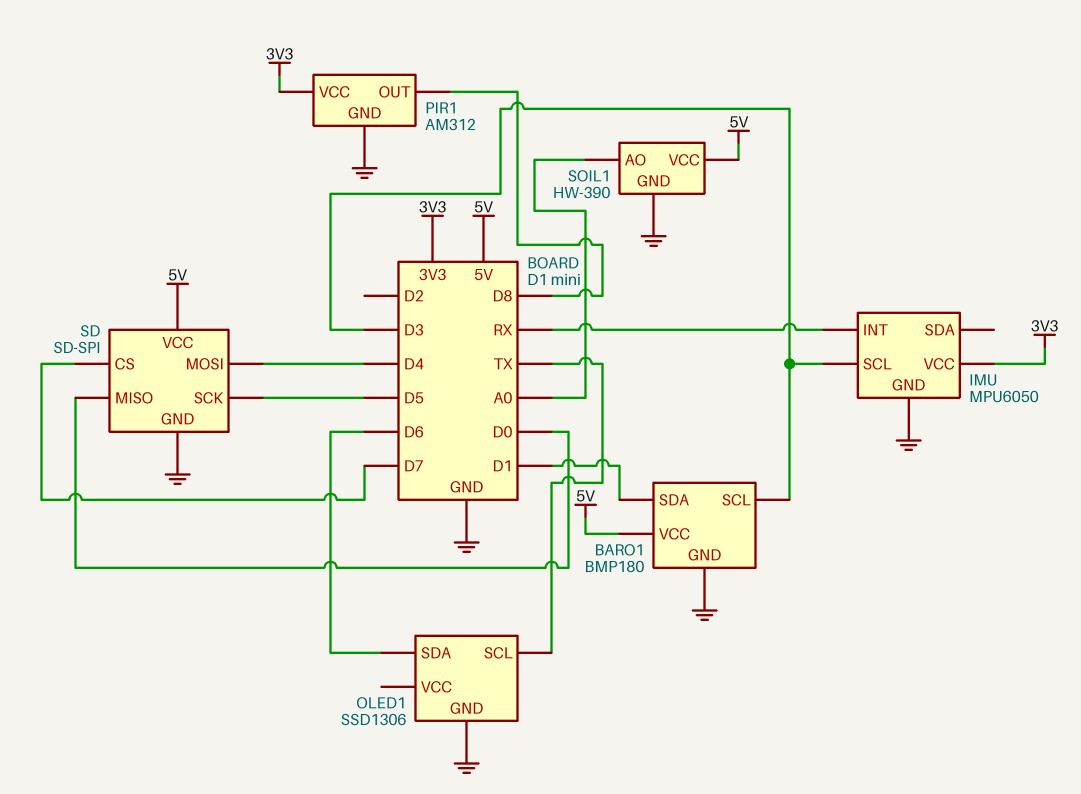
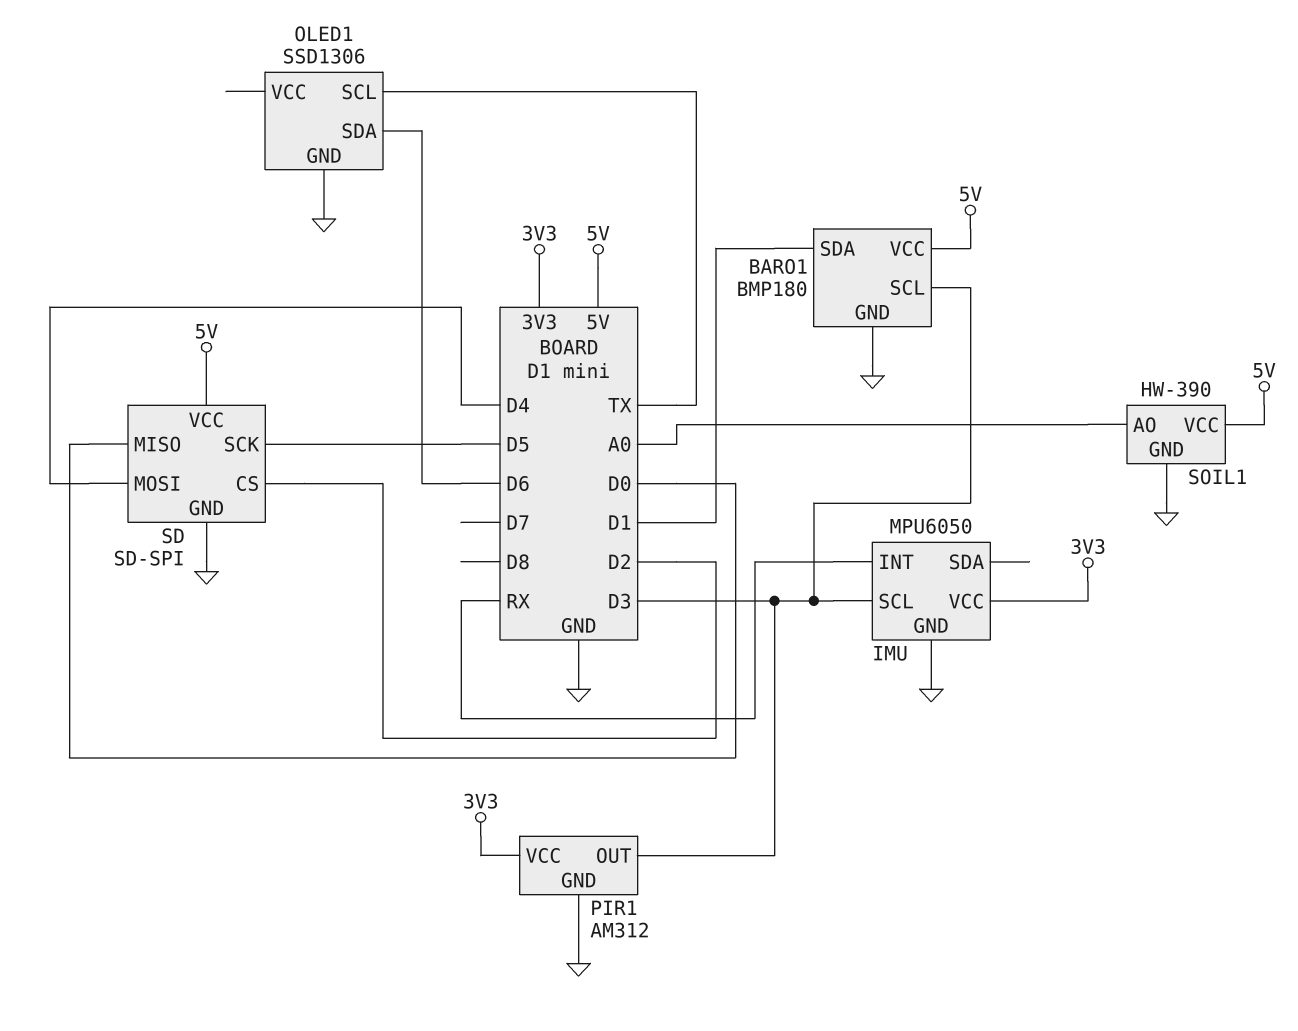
PIR1 pin OUT: D8 -> D3
SD pin CS: D7 -> D2

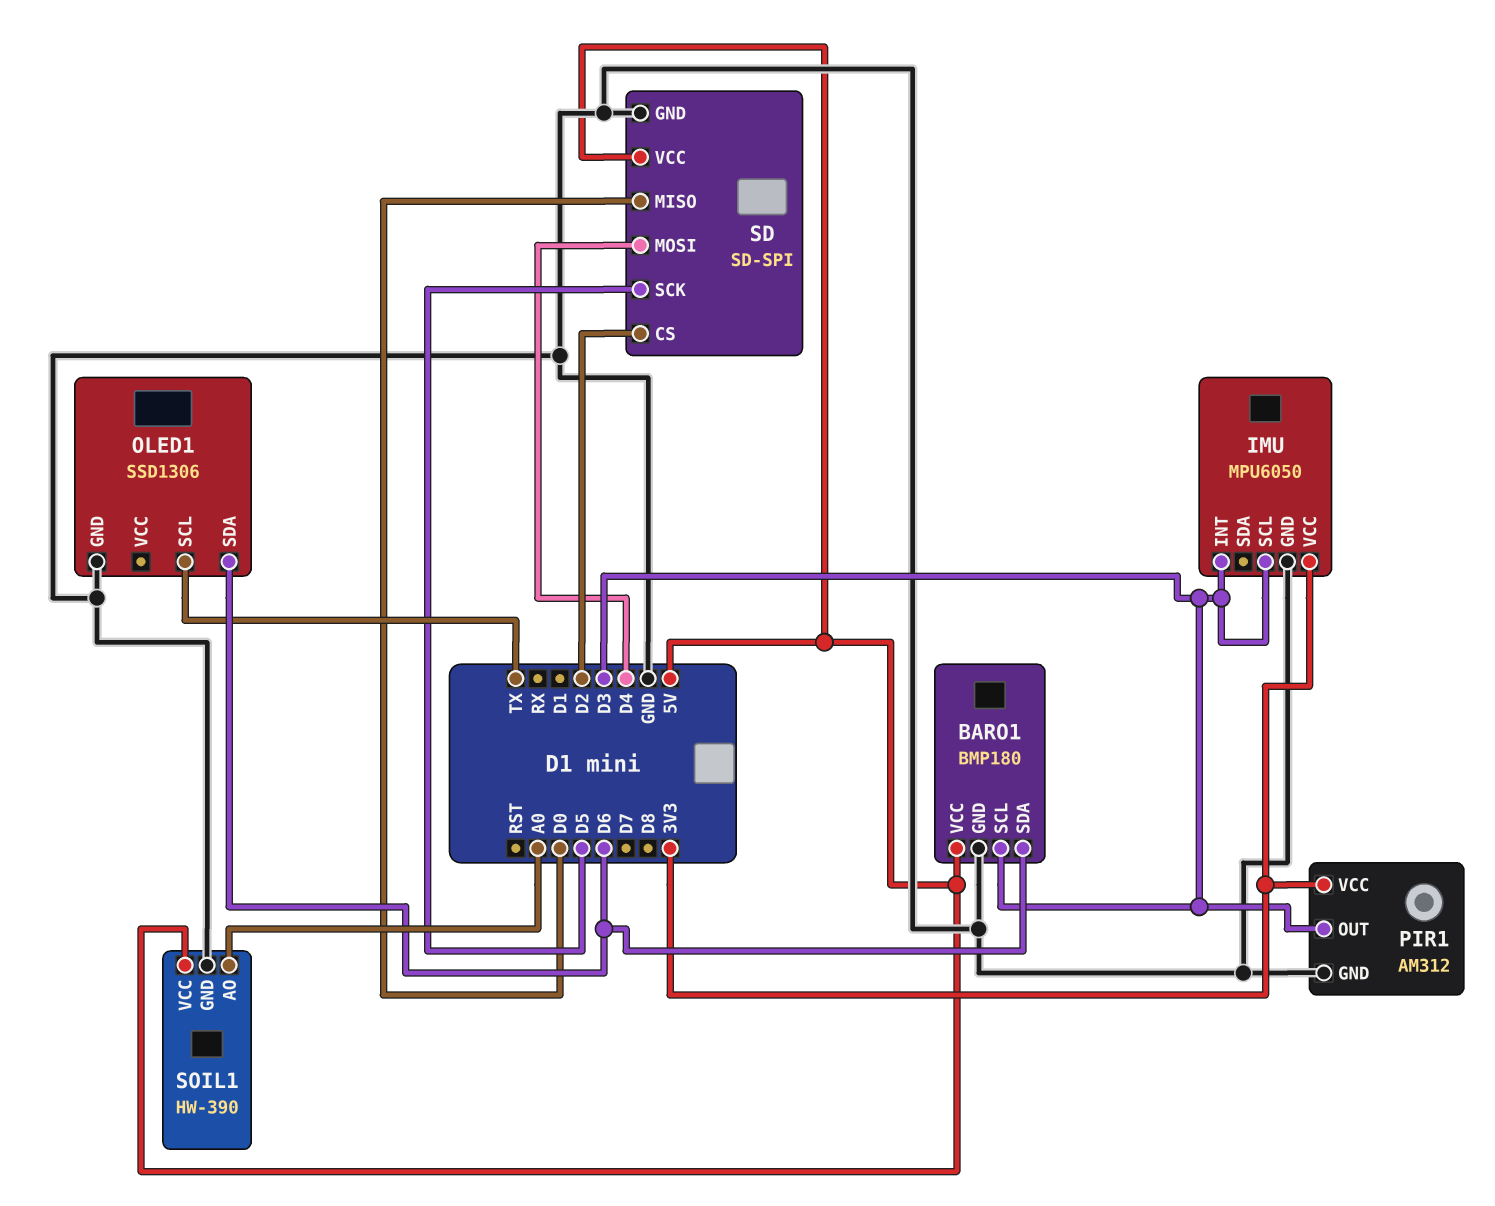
BARO1 pin SDA: D1 -> D6
IMU pin INT: RX -> D3

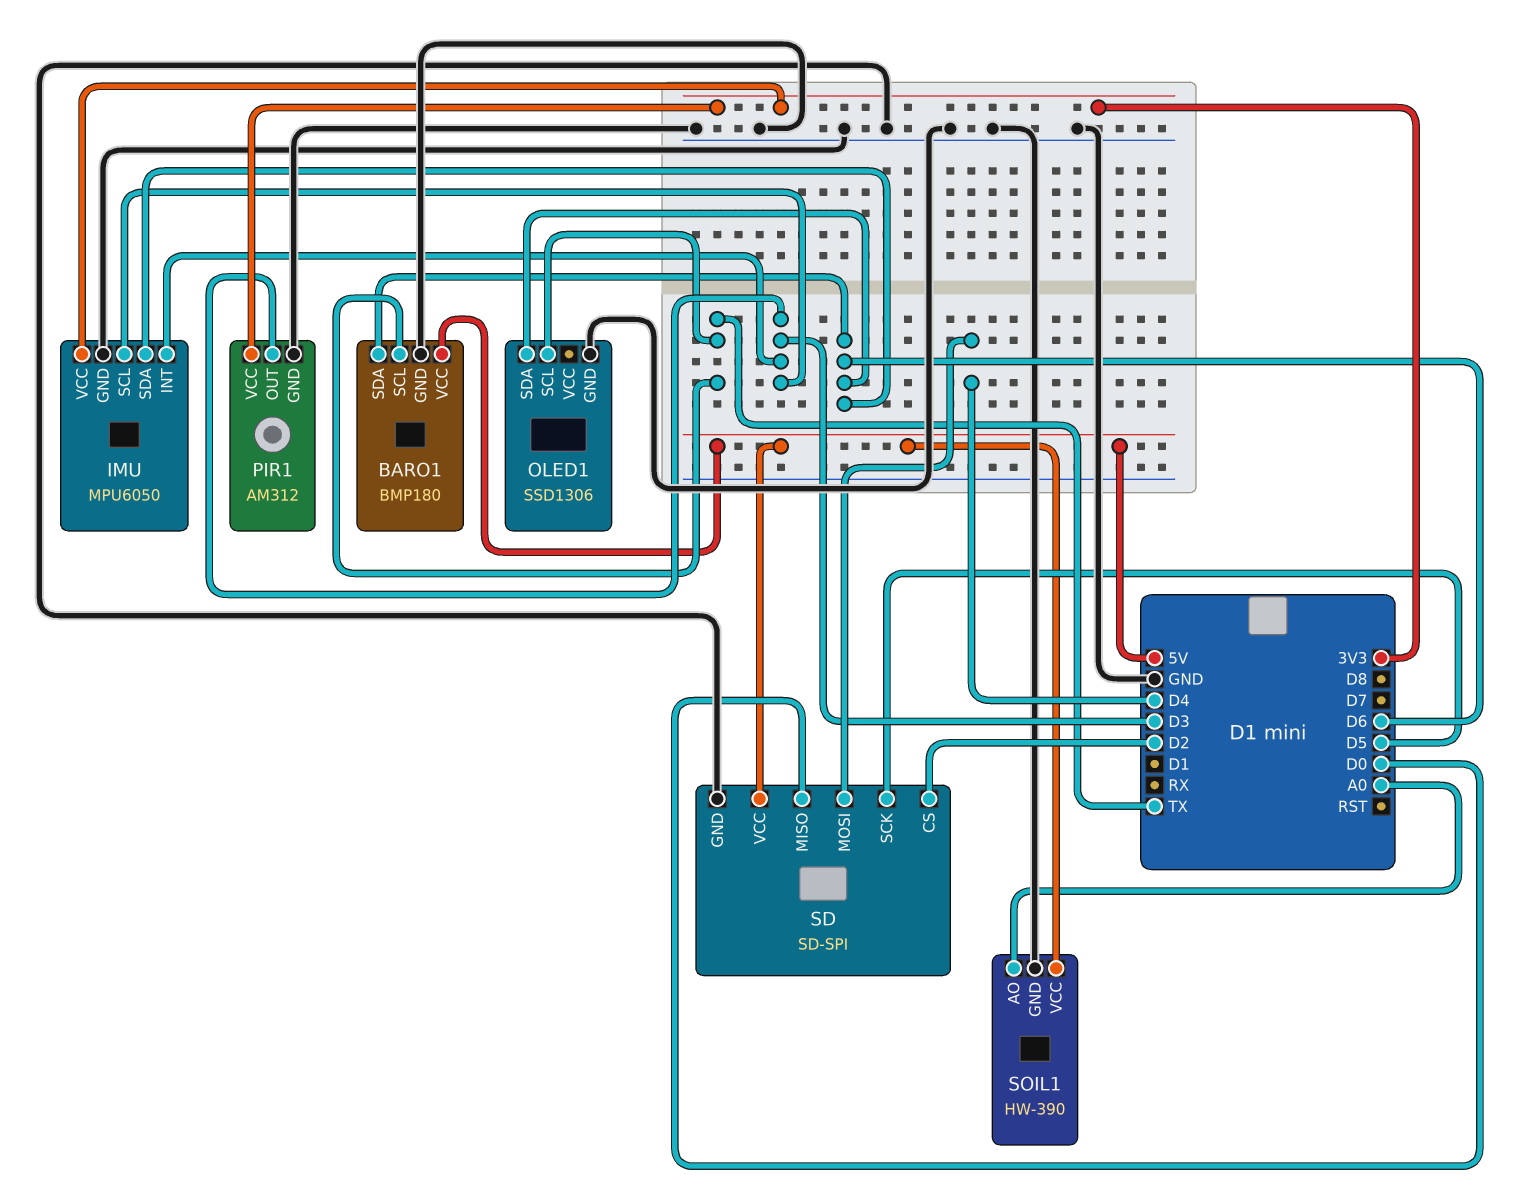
BARO1 pin SCL: D3 -> TX
IMU pin SDA: none -> D6

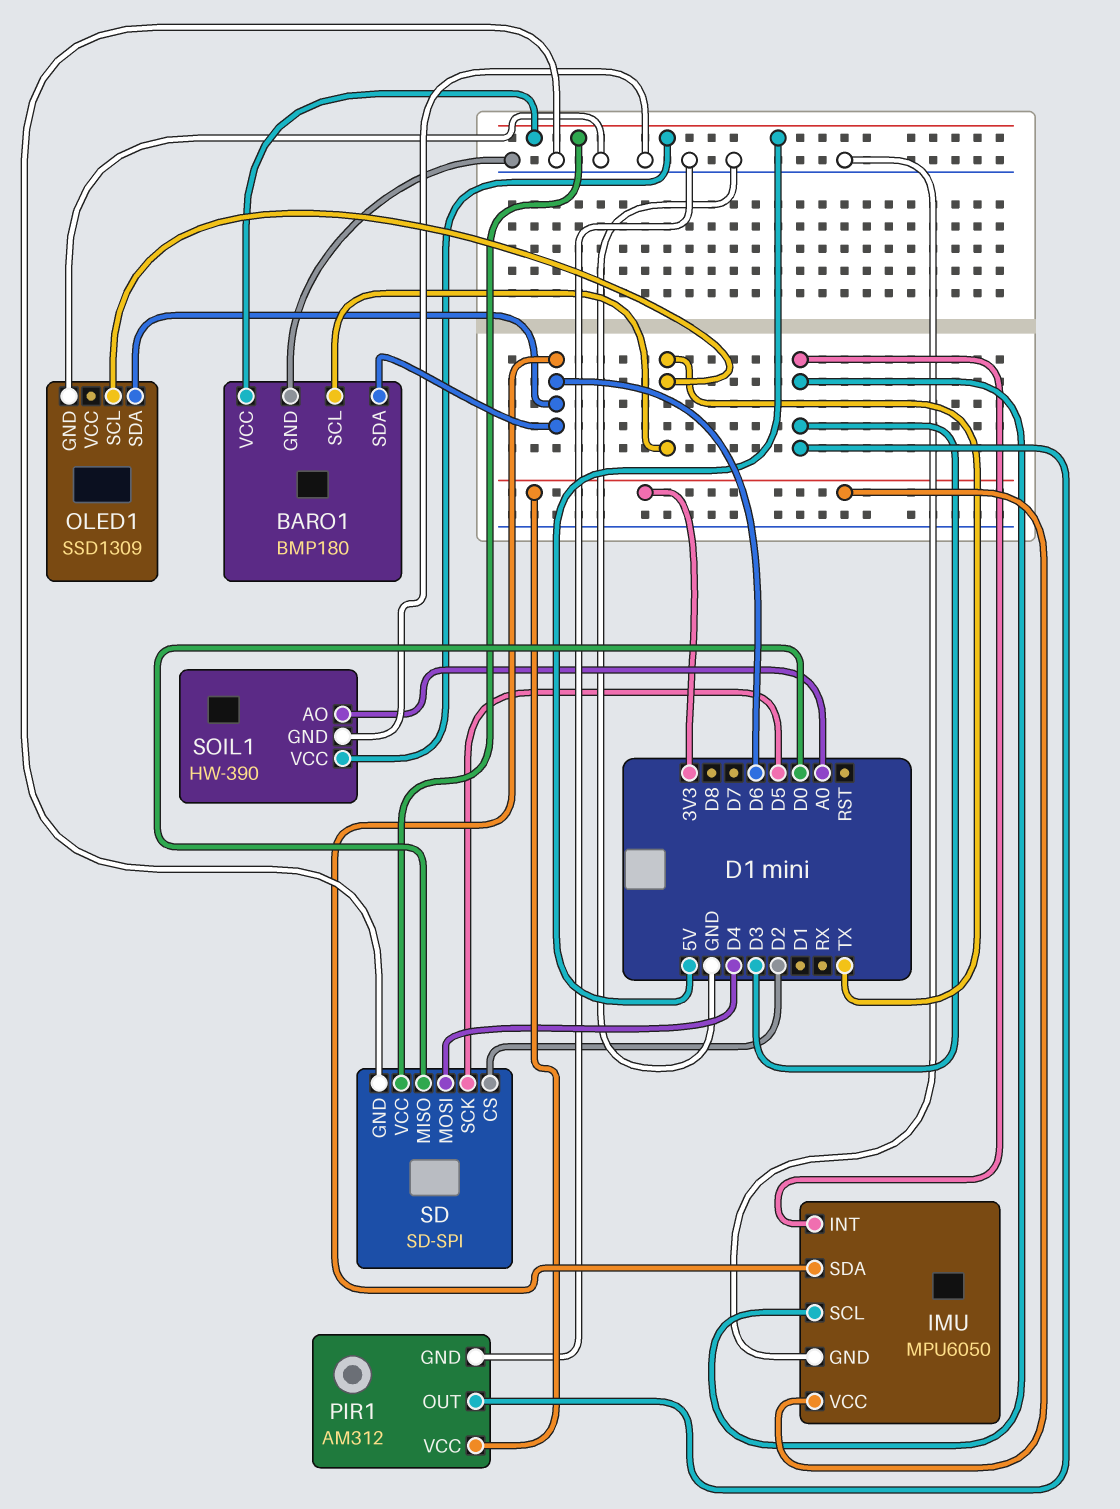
OLED1: SSD1306 -> SSD1309

